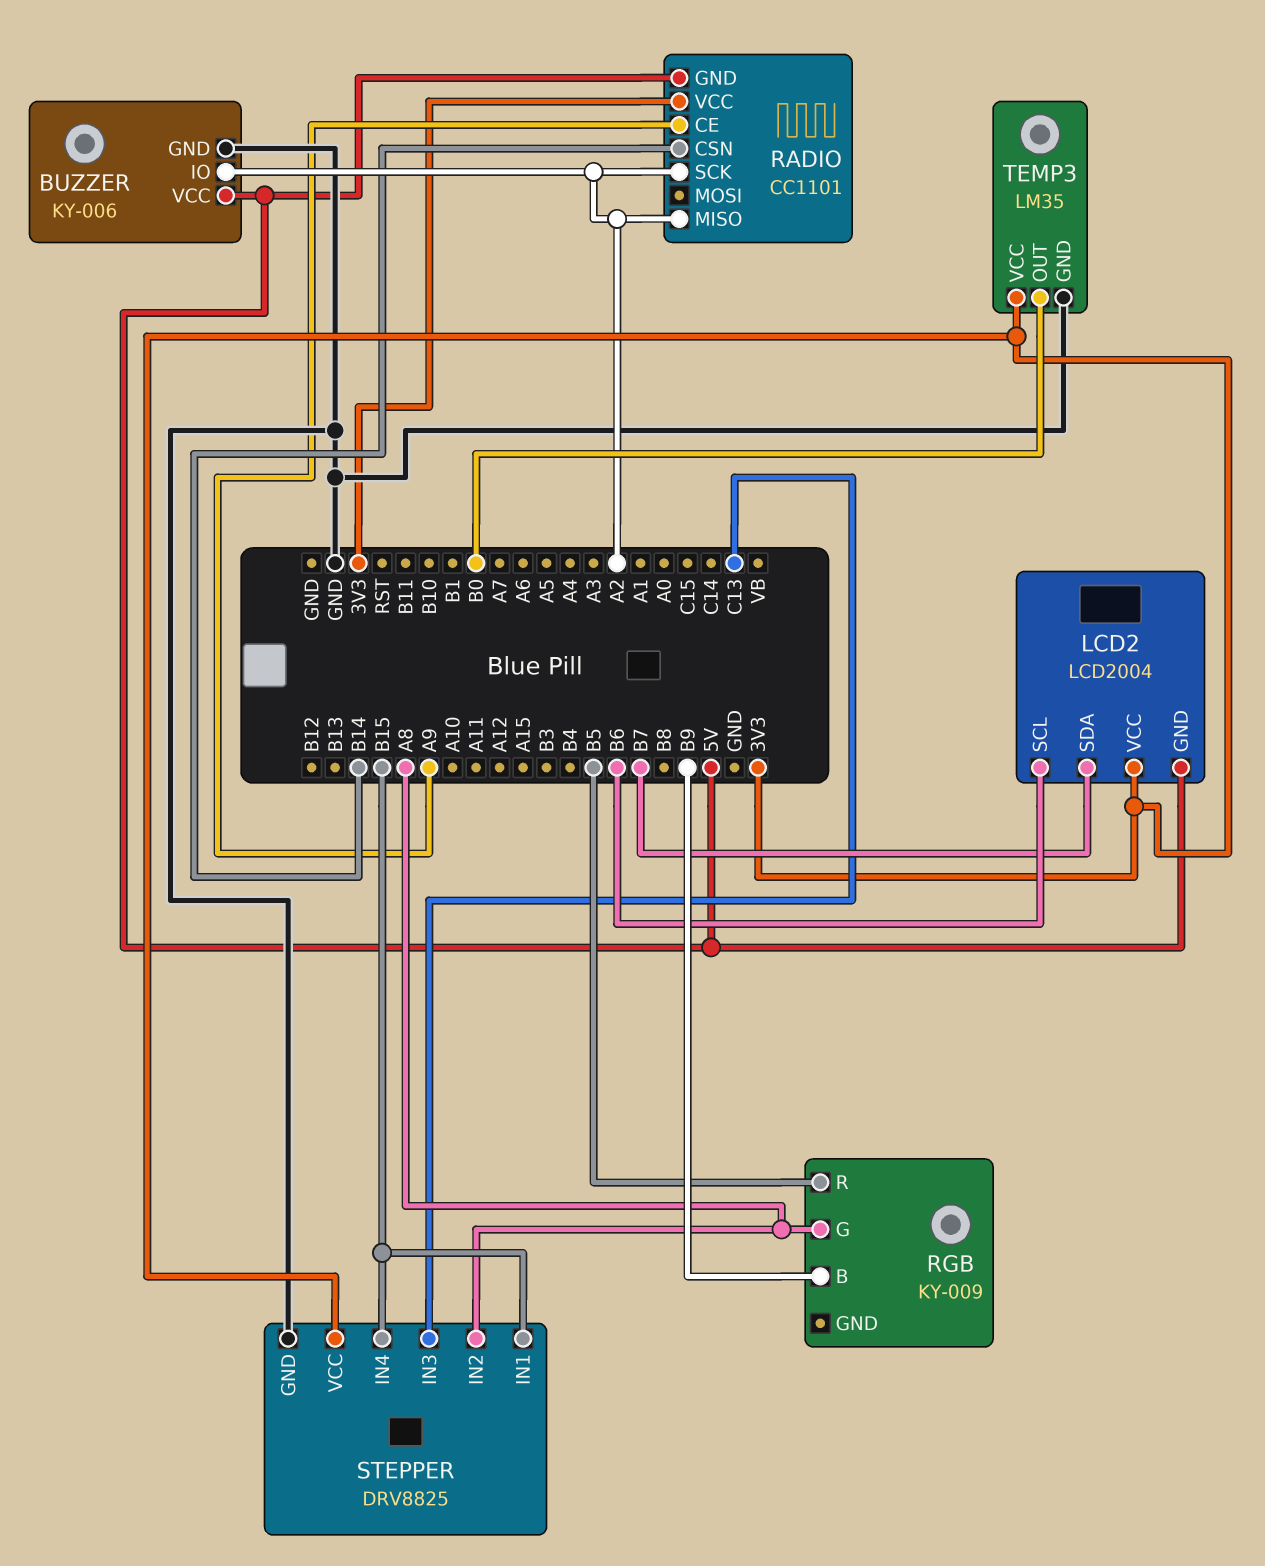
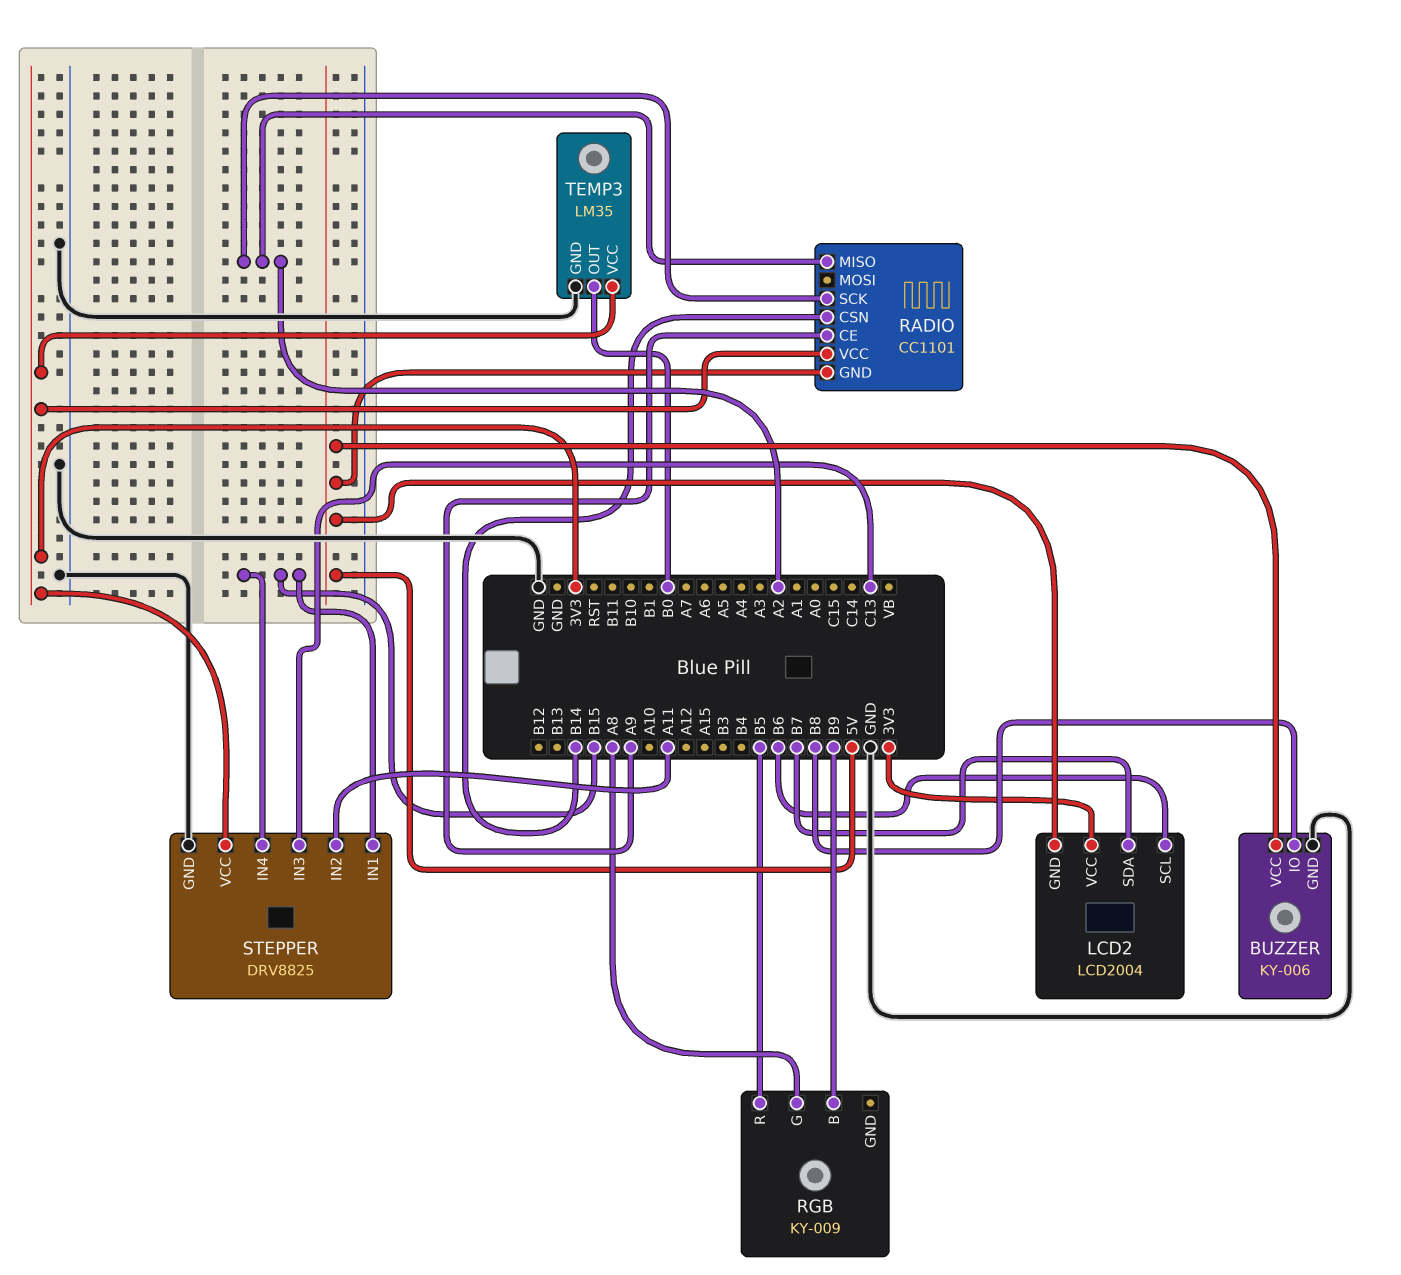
BUZZER pin IO: A2 -> B8
STEPPER pin IN2: A8 -> A11

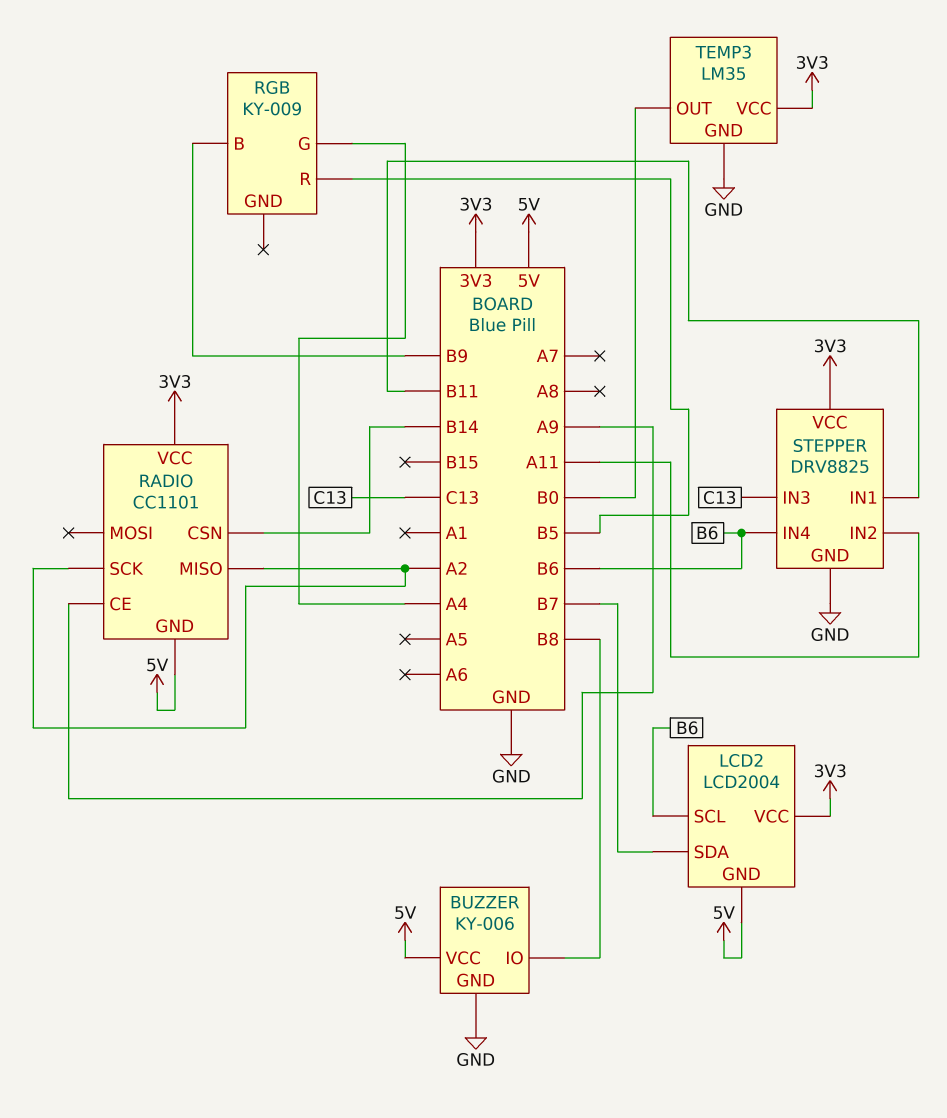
RGB pin G: A8 -> A4
STEPPER pin IN1: B15 -> B11
STEPPER pin IN4: B15 -> B6

